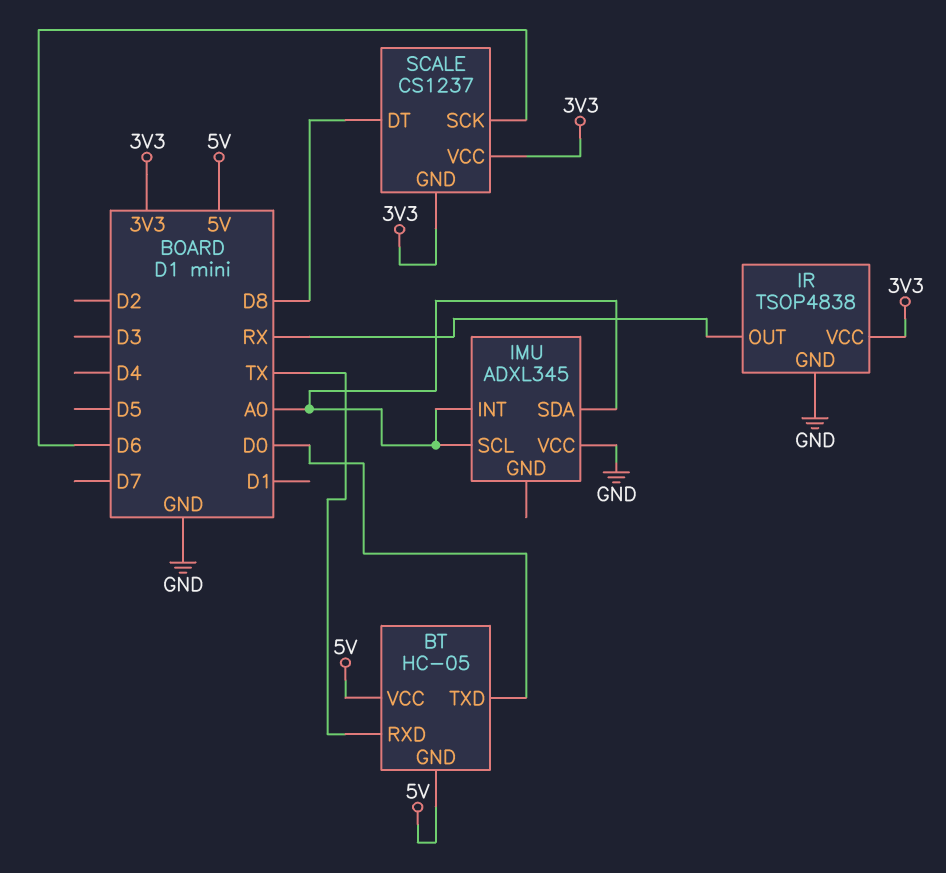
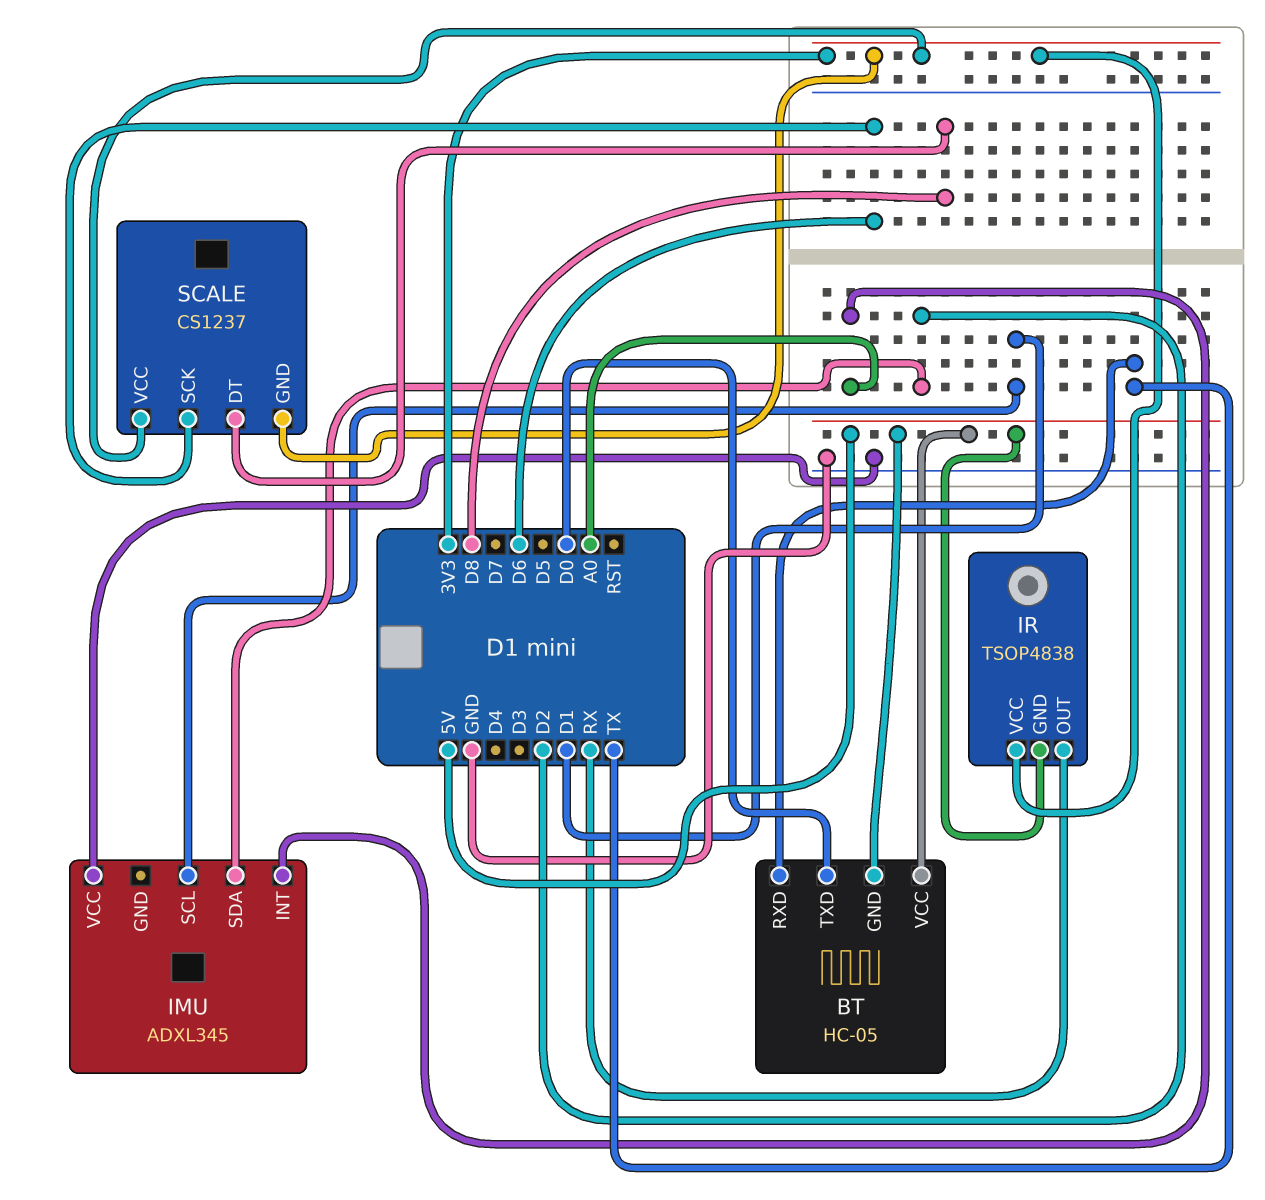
IMU pin SCL: A0 -> D1
IMU pin SDA: A0 -> D2
IR pin GND: GND -> 5V

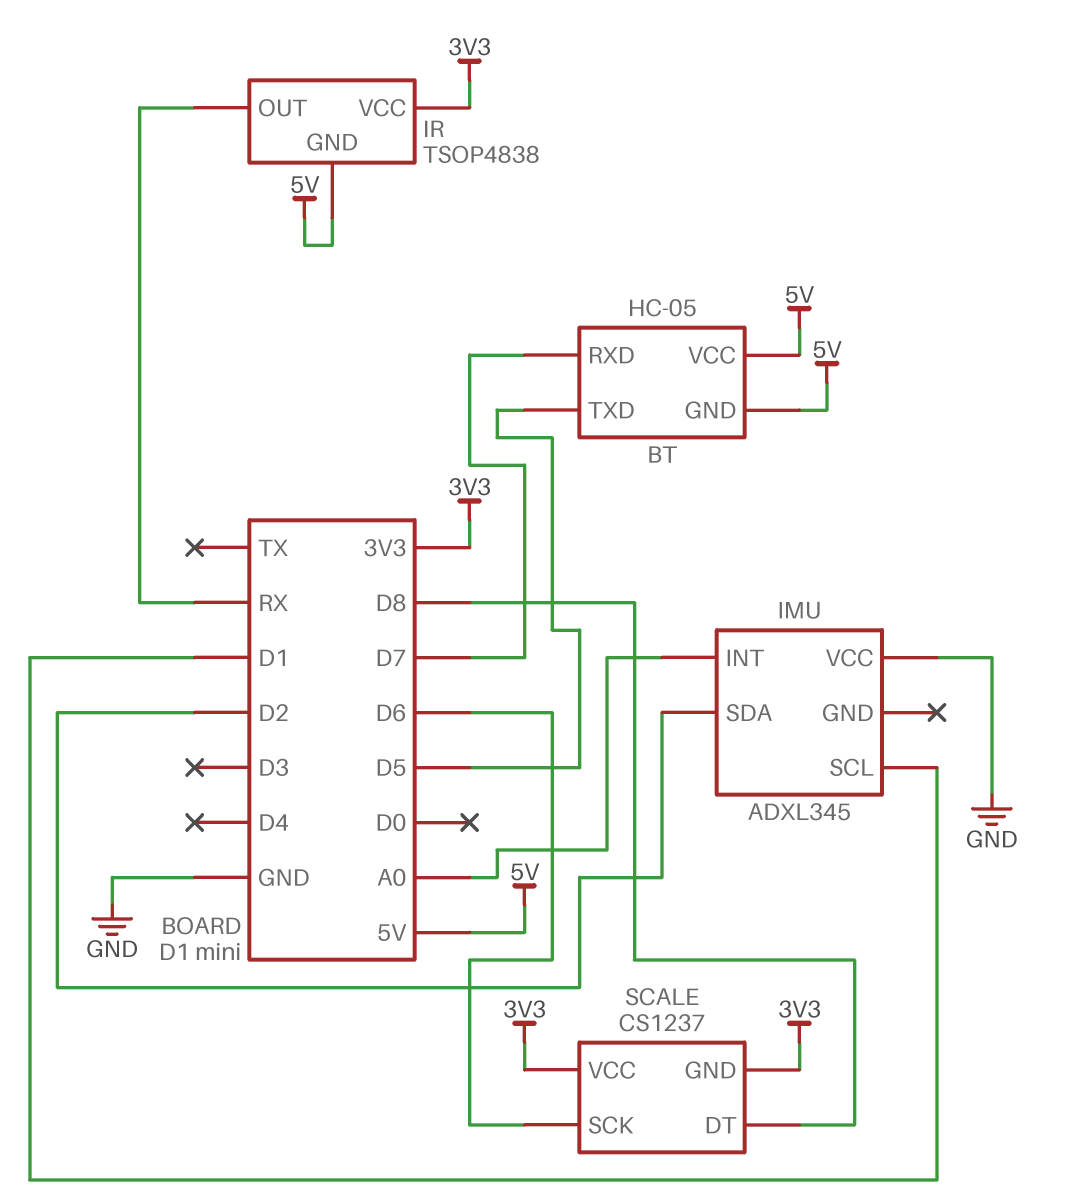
BT pin RXD: TX -> D7
BT pin TXD: D0 -> D5

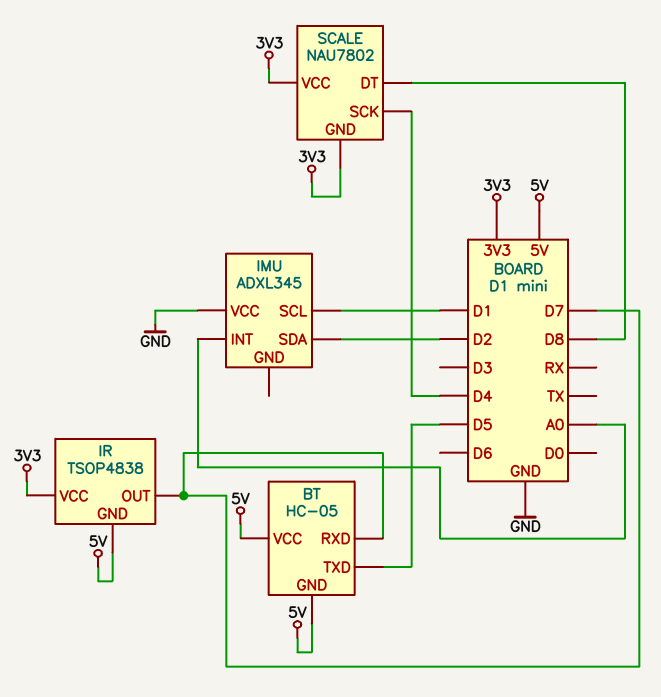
IR pin OUT: RX -> D7
SCALE: CS1237 -> NAU7802
SCALE pin SCK: D6 -> D4

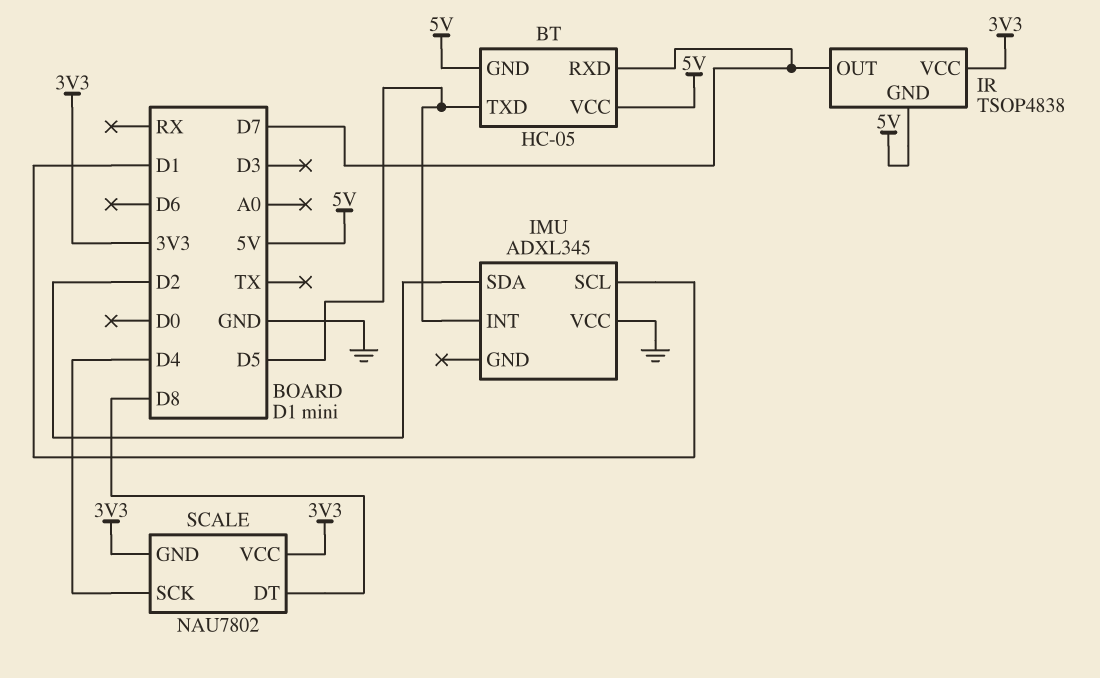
IMU pin INT: A0 -> D5

